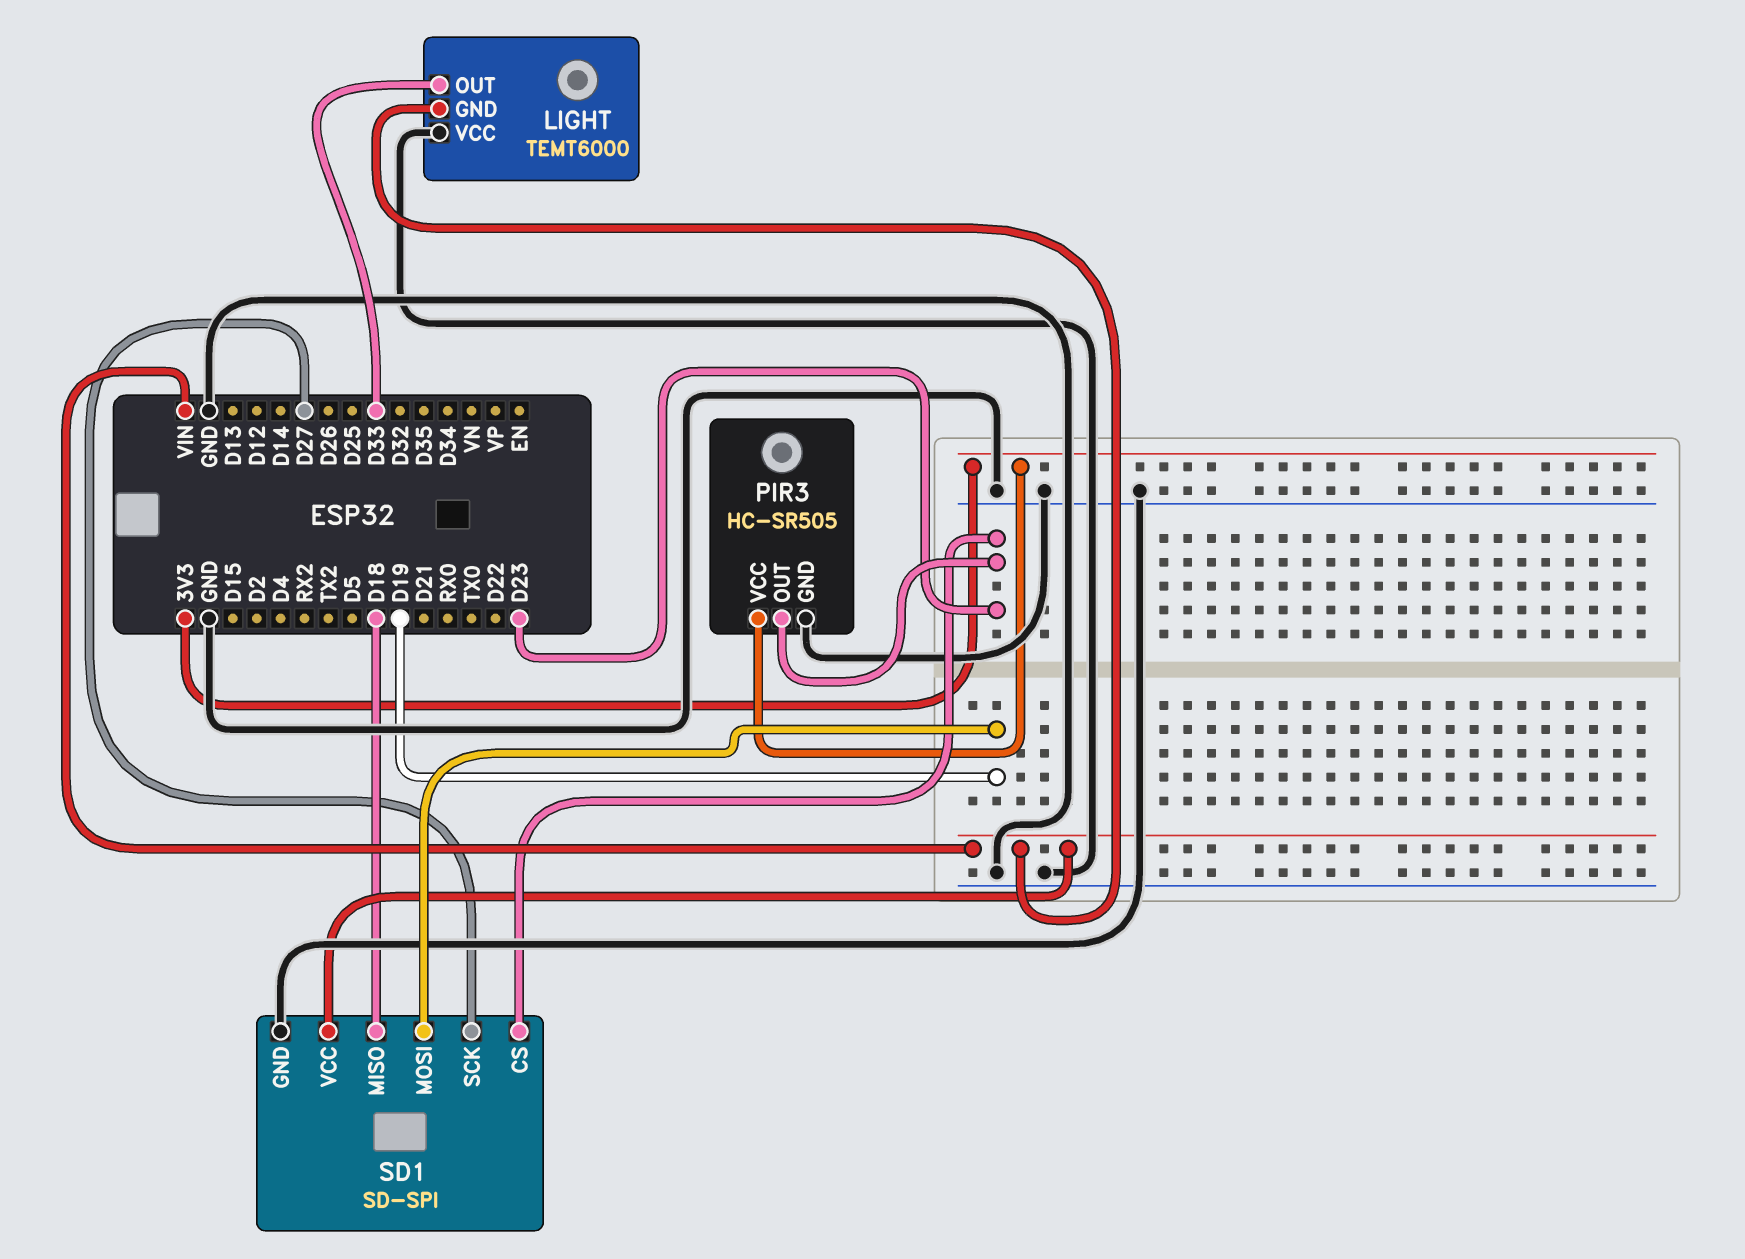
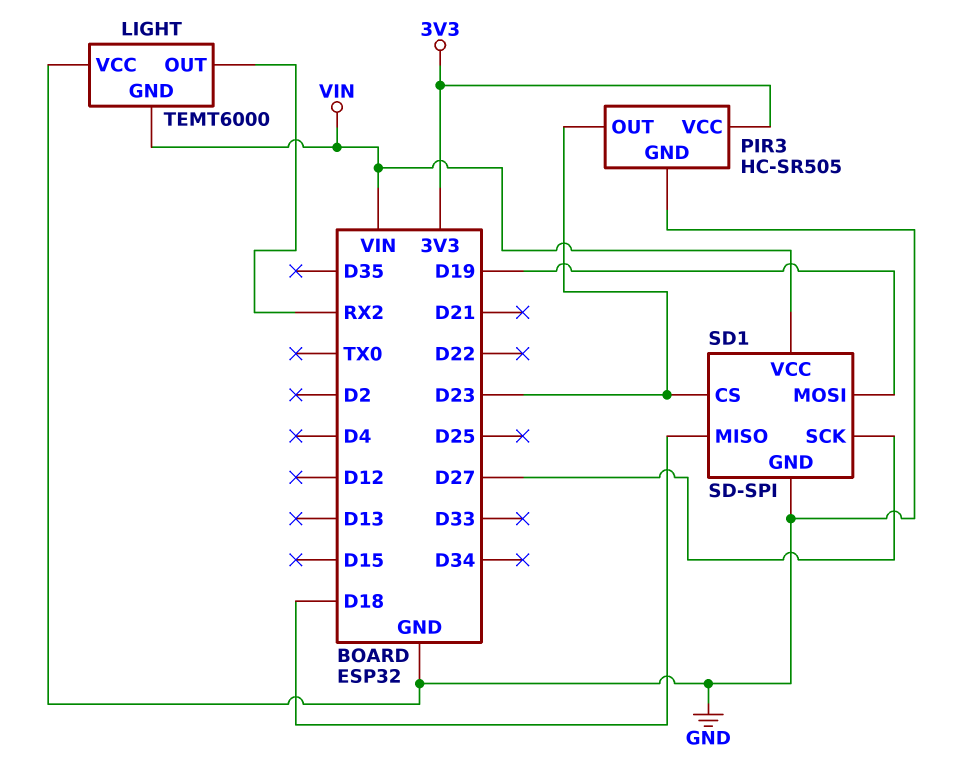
LIGHT pin OUT: D33 -> RX2

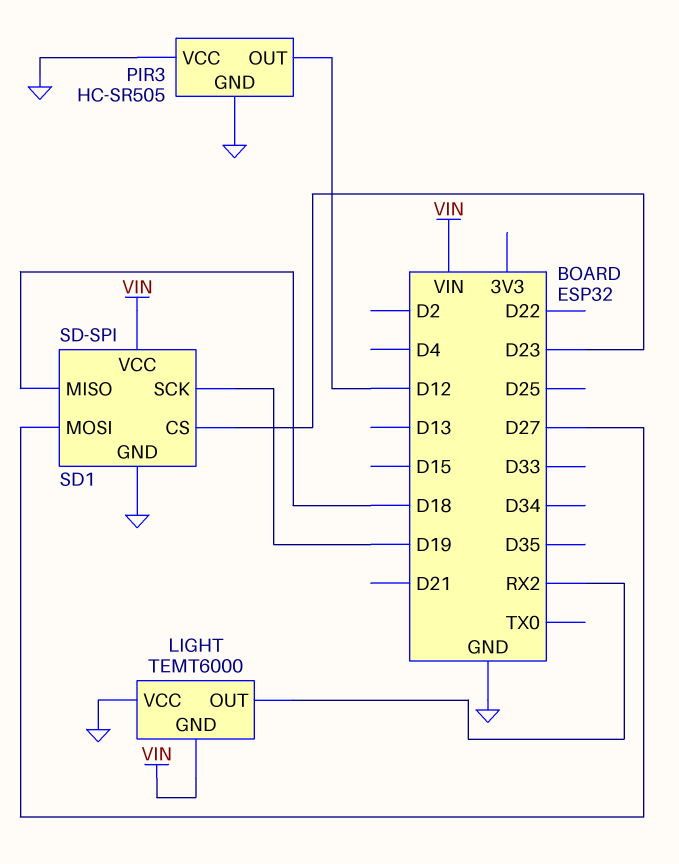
PIR3 pin OUT: D23 -> D12
PIR3 pin VCC: 3V3 -> GND
SD1 pin MOSI: D19 -> D27
SD1 pin SCK: D27 -> D19

